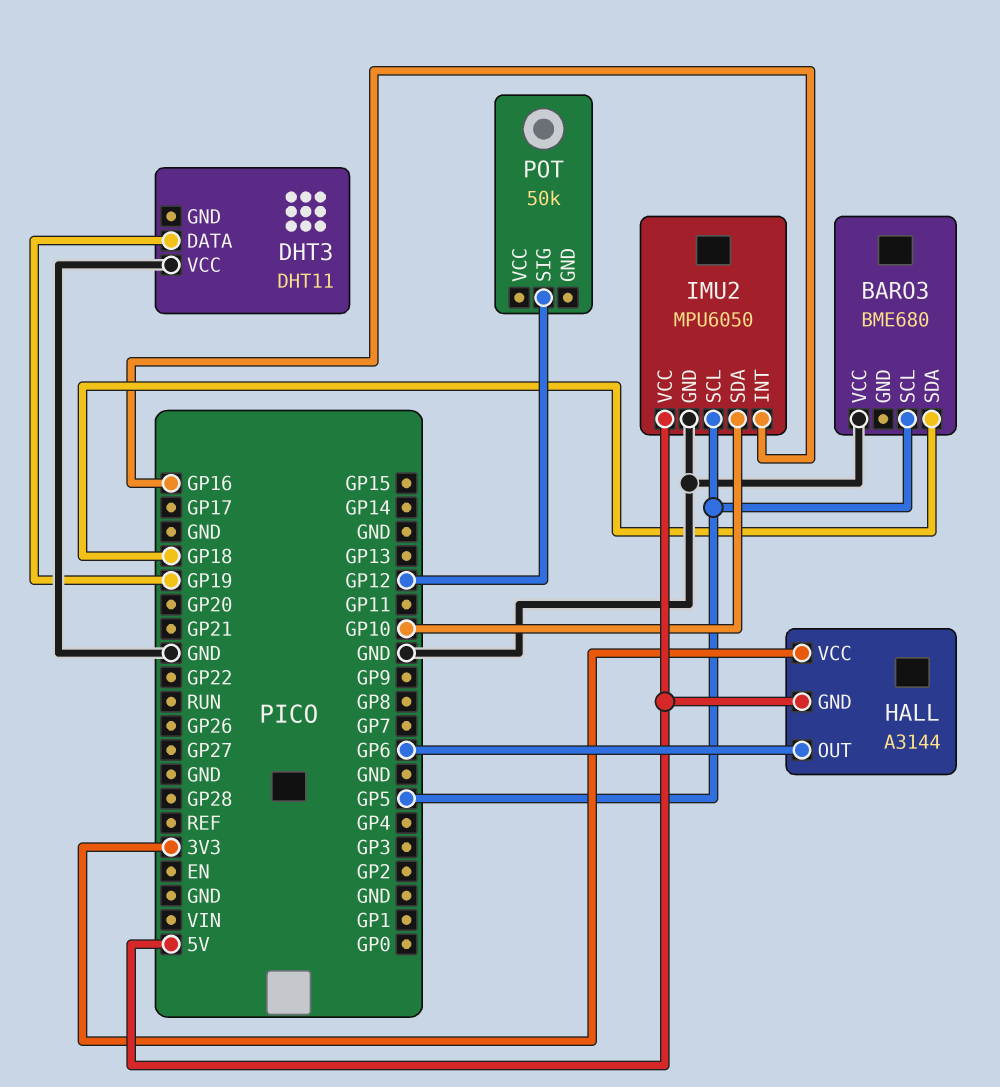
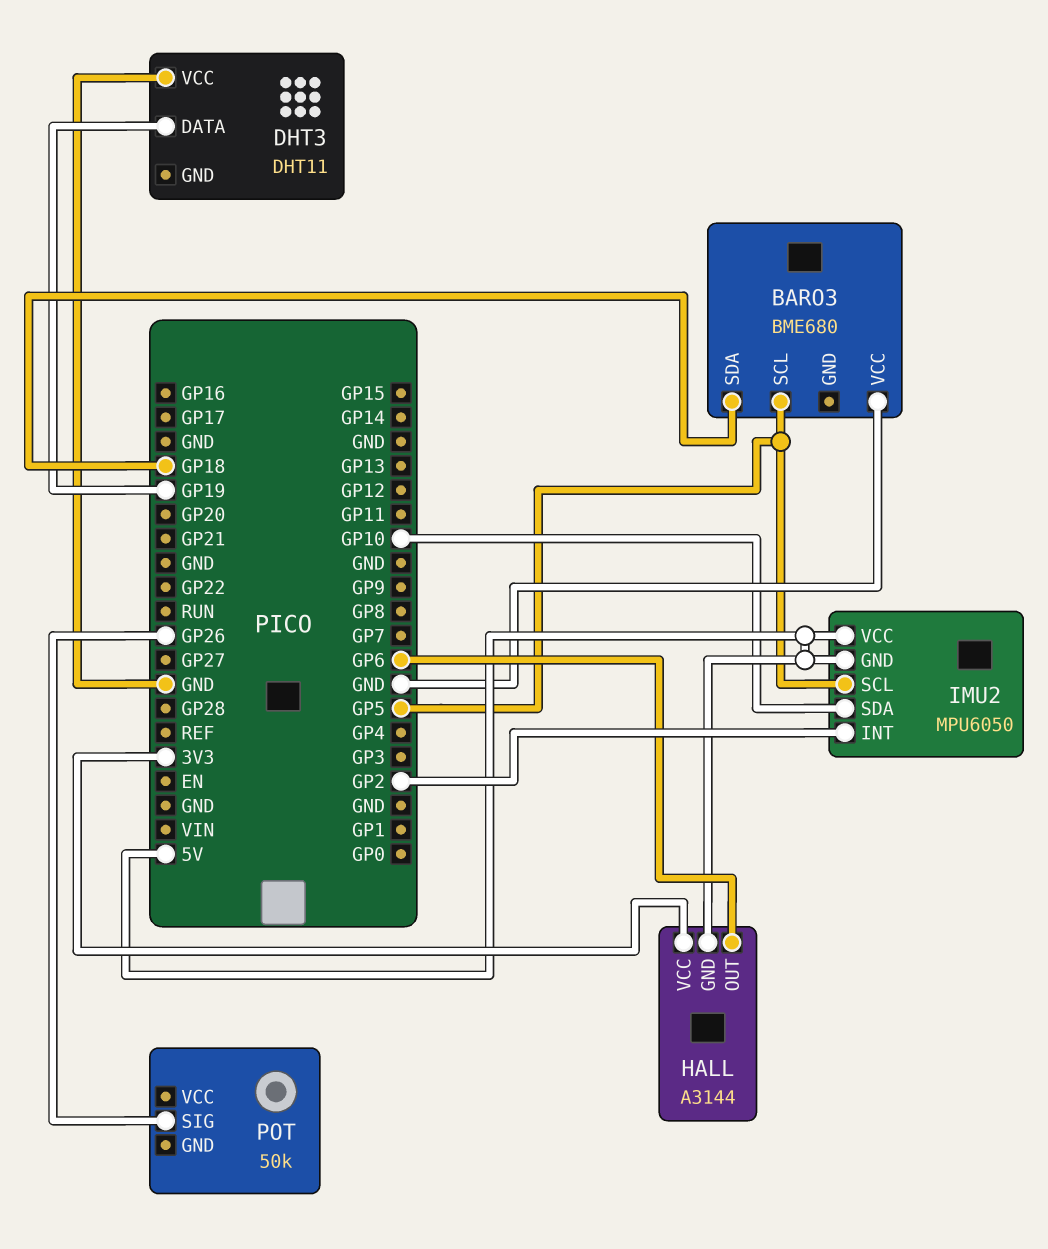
IMU2 pin GND: GND -> 5V
IMU2 pin INT: GP16 -> GP2
POT pin SIG: GP12 -> GP26

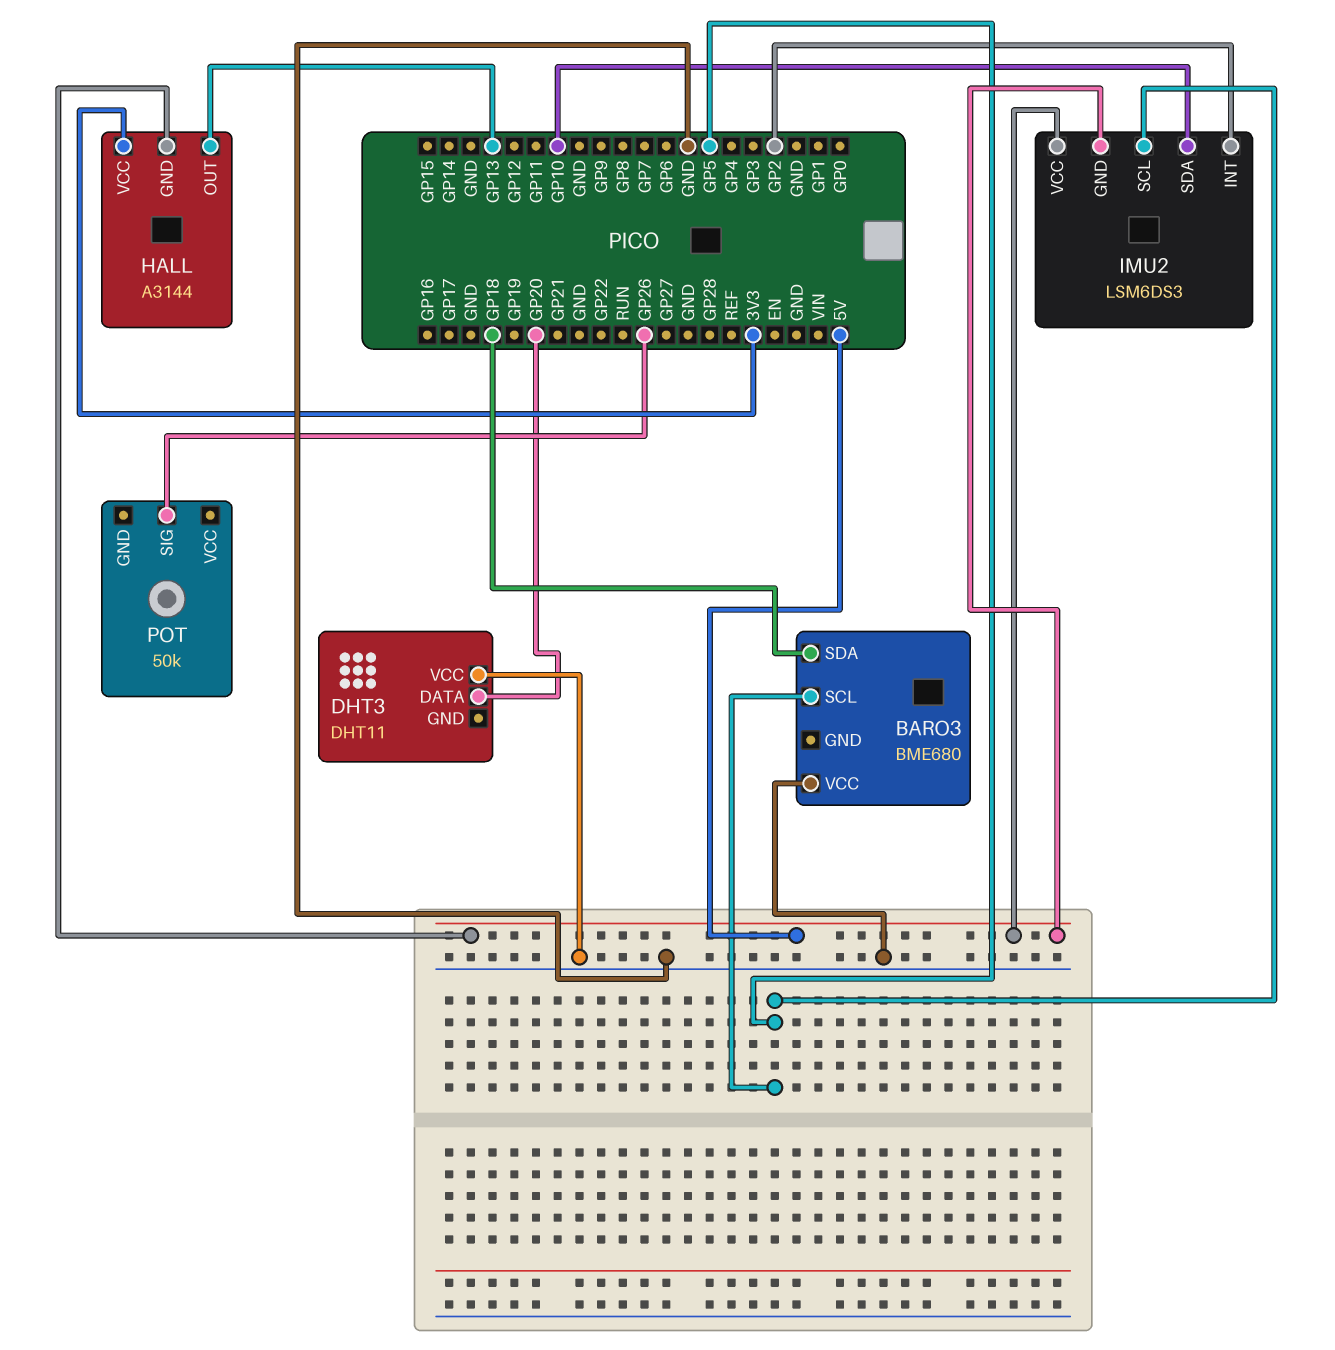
DHT3 pin DATA: GP19 -> GP20
HALL pin OUT: GP6 -> GP13
IMU2: MPU6050 -> LSM6DS3

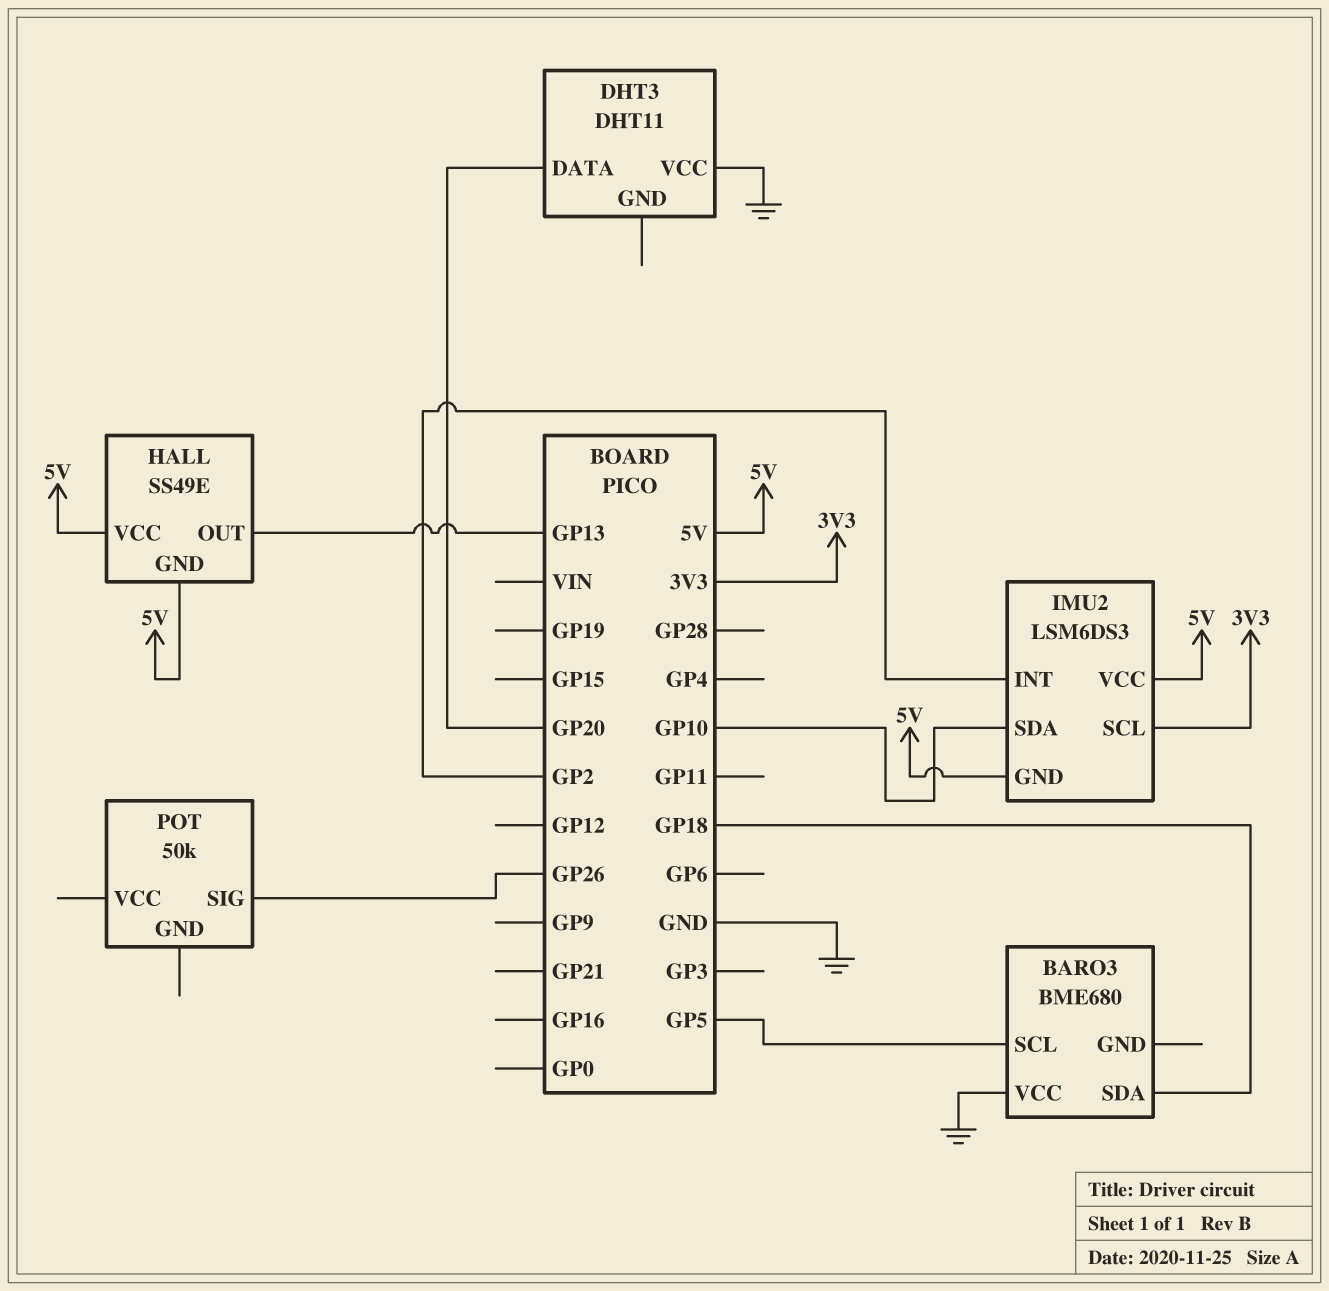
HALL: A3144 -> SS49E
HALL pin VCC: 3V3 -> 5V
IMU2 pin SCL: GP5 -> 3V3

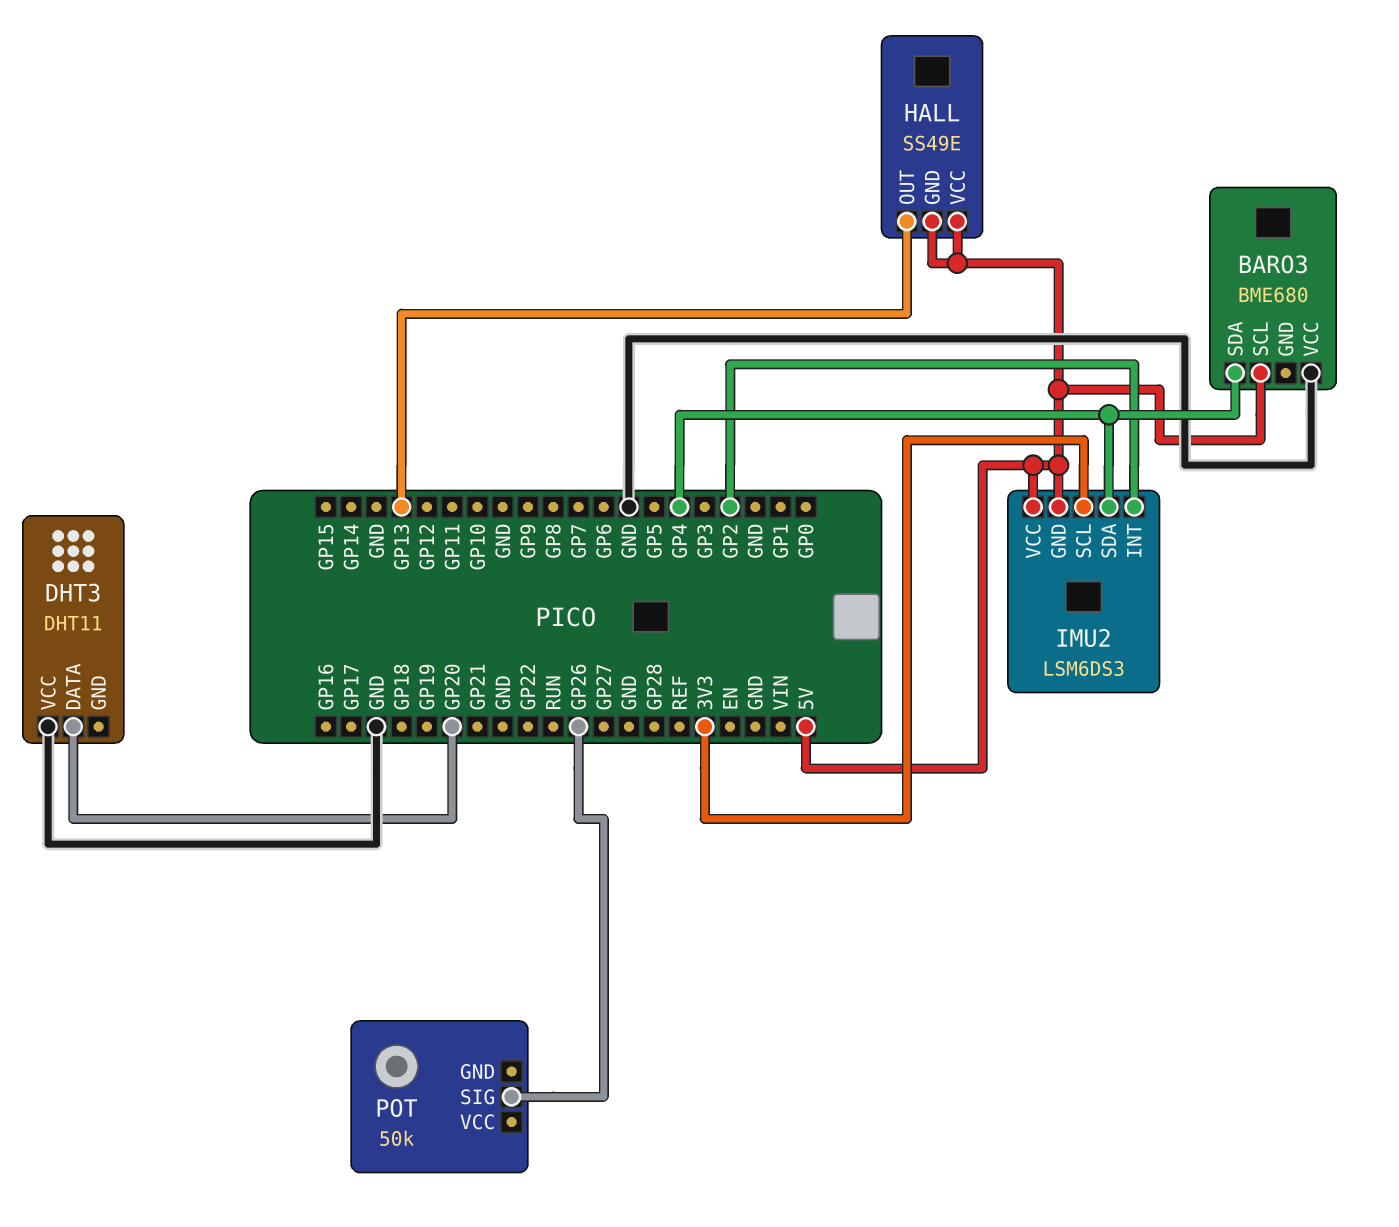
BARO3 pin SCL: GP5 -> 5V
BARO3 pin SDA: GP18 -> GP4
IMU2 pin SDA: GP10 -> GP4

